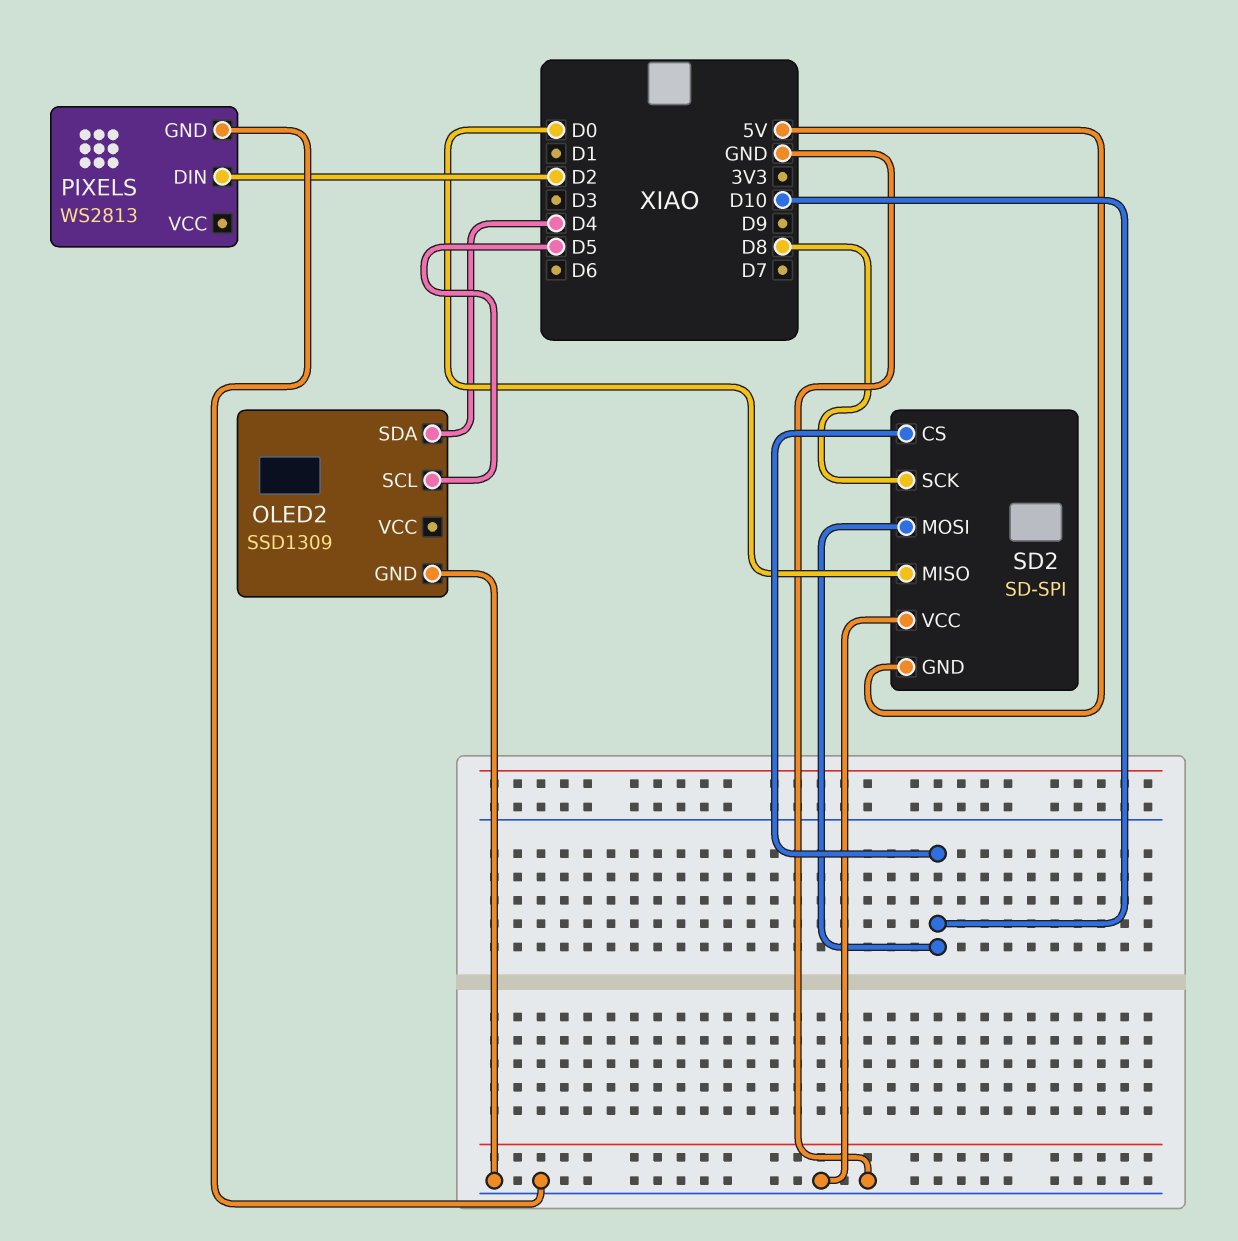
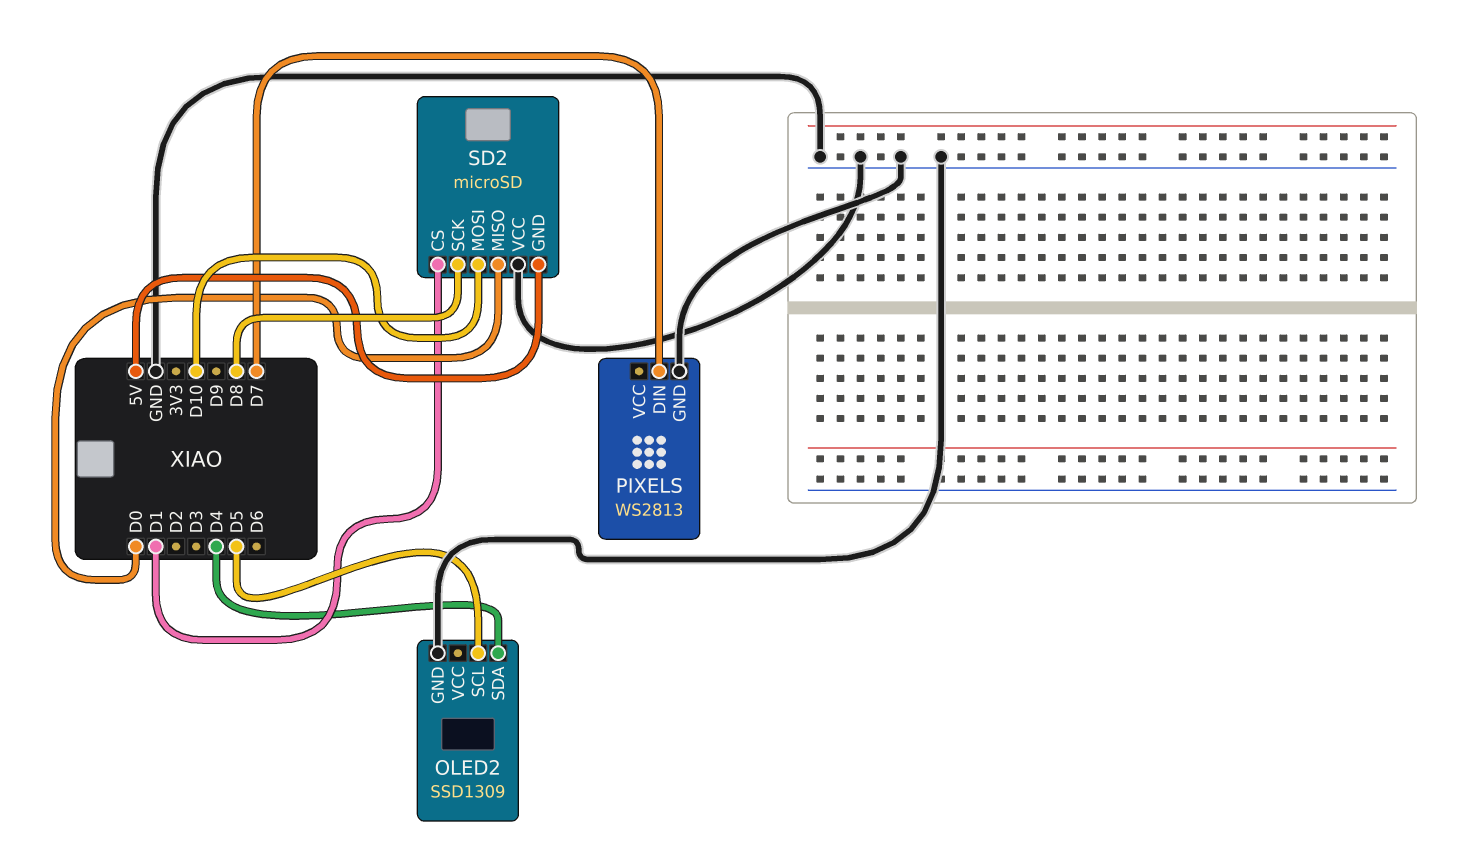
PIXELS pin DIN: D2 -> D7
SD2: SD-SPI -> microSD
SD2 pin CS: D10 -> D1

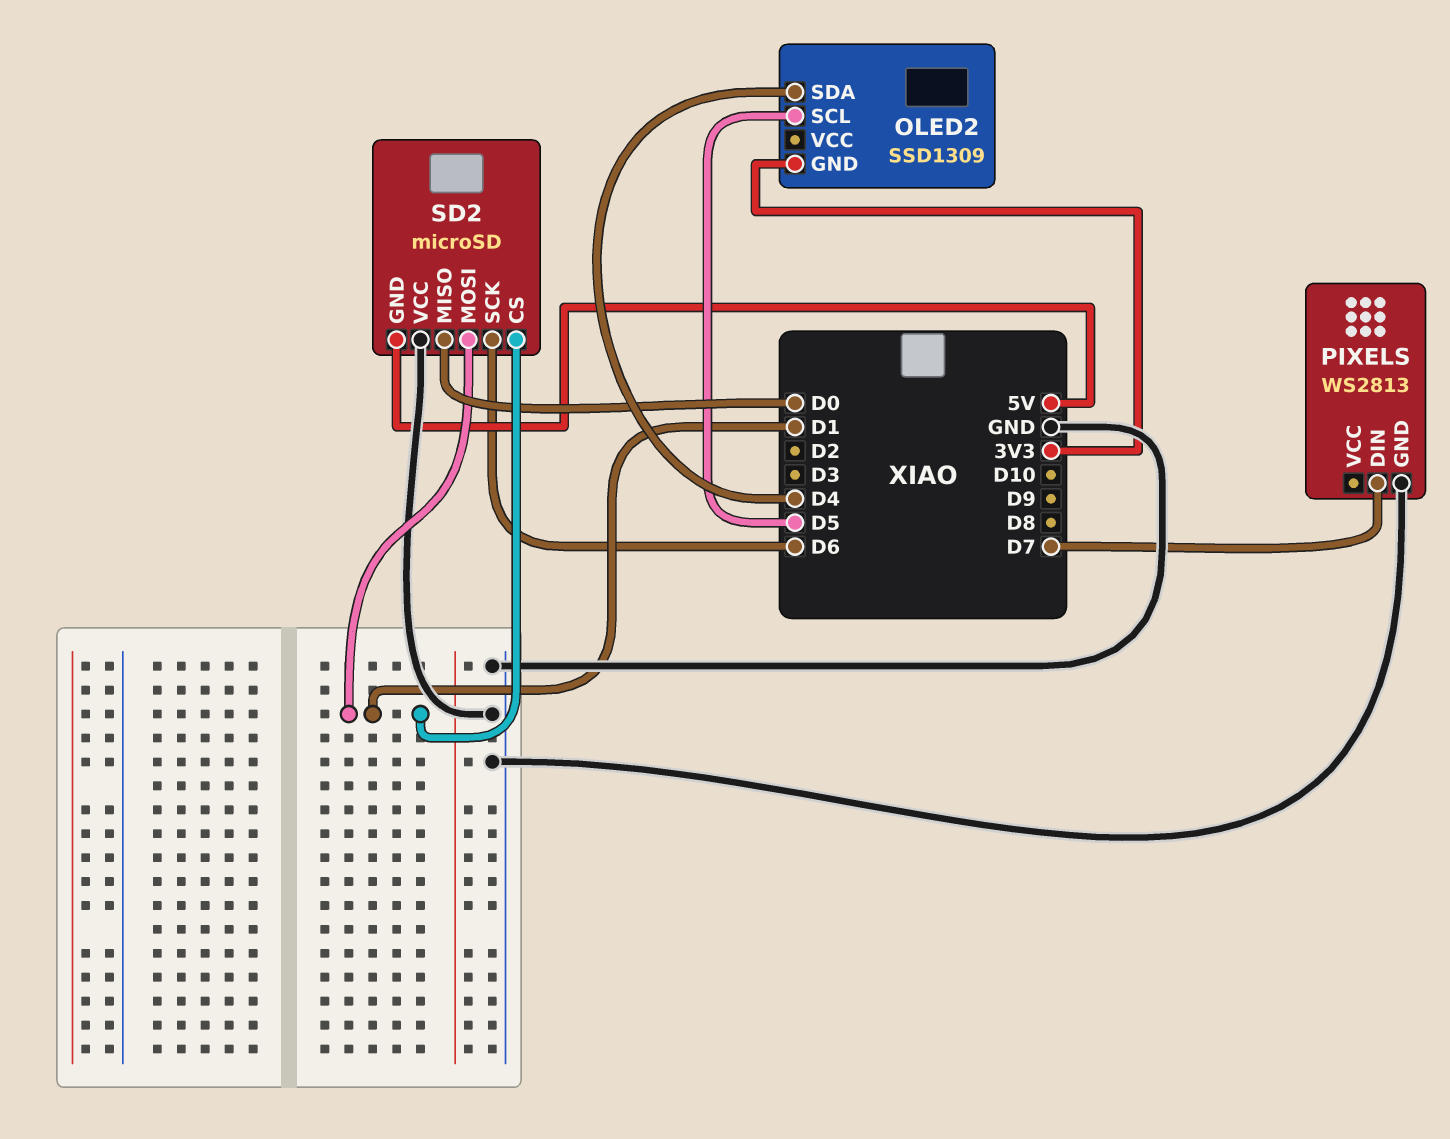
OLED2 pin GND: GND -> 3V3
SD2 pin MOSI: D10 -> D1
SD2 pin SCK: D8 -> D6

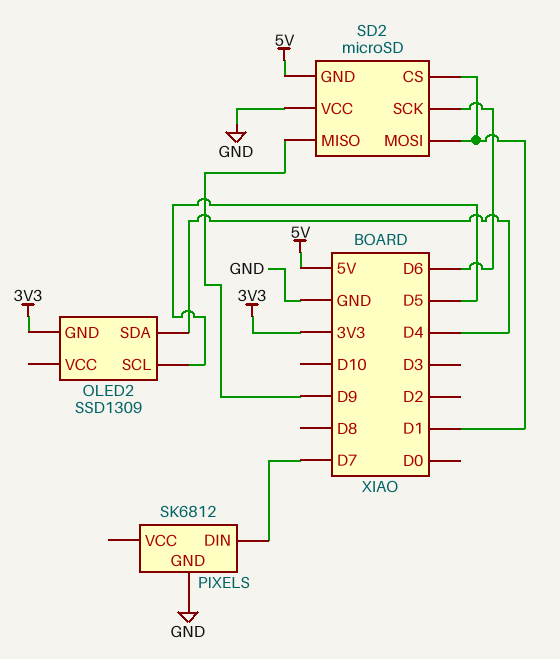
PIXELS: WS2813 -> SK6812
SD2 pin MISO: D0 -> D9

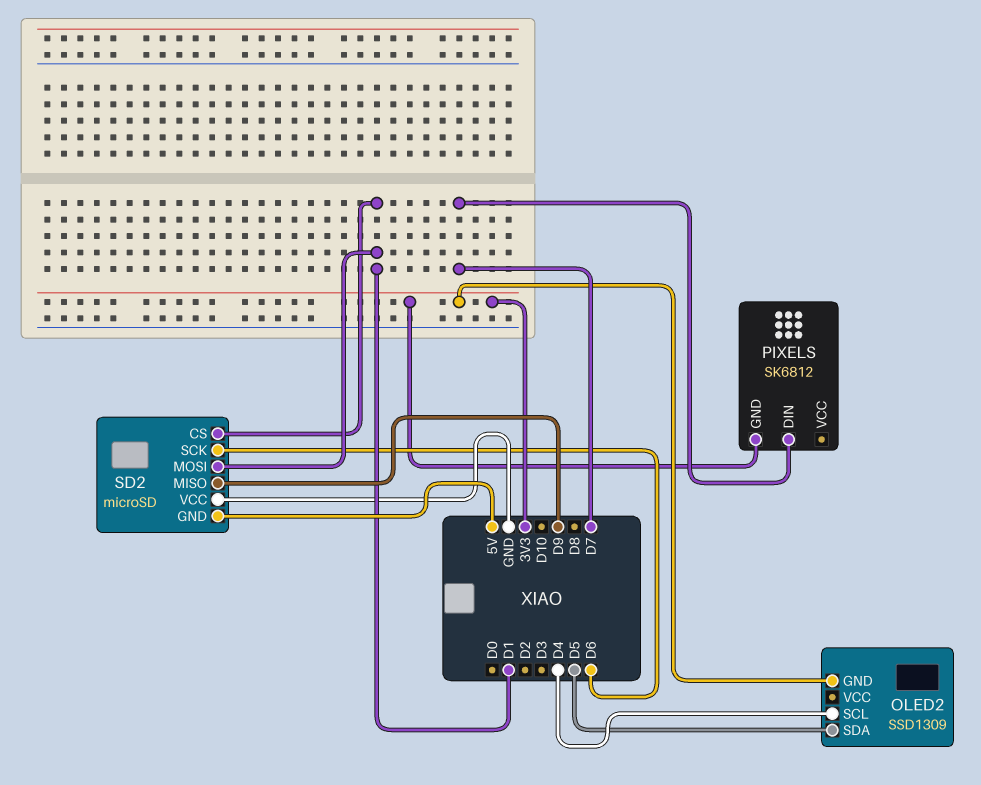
OLED2 pin SCL: D5 -> D4
OLED2 pin SDA: D4 -> D5
PIXELS pin GND: GND -> 3V3

